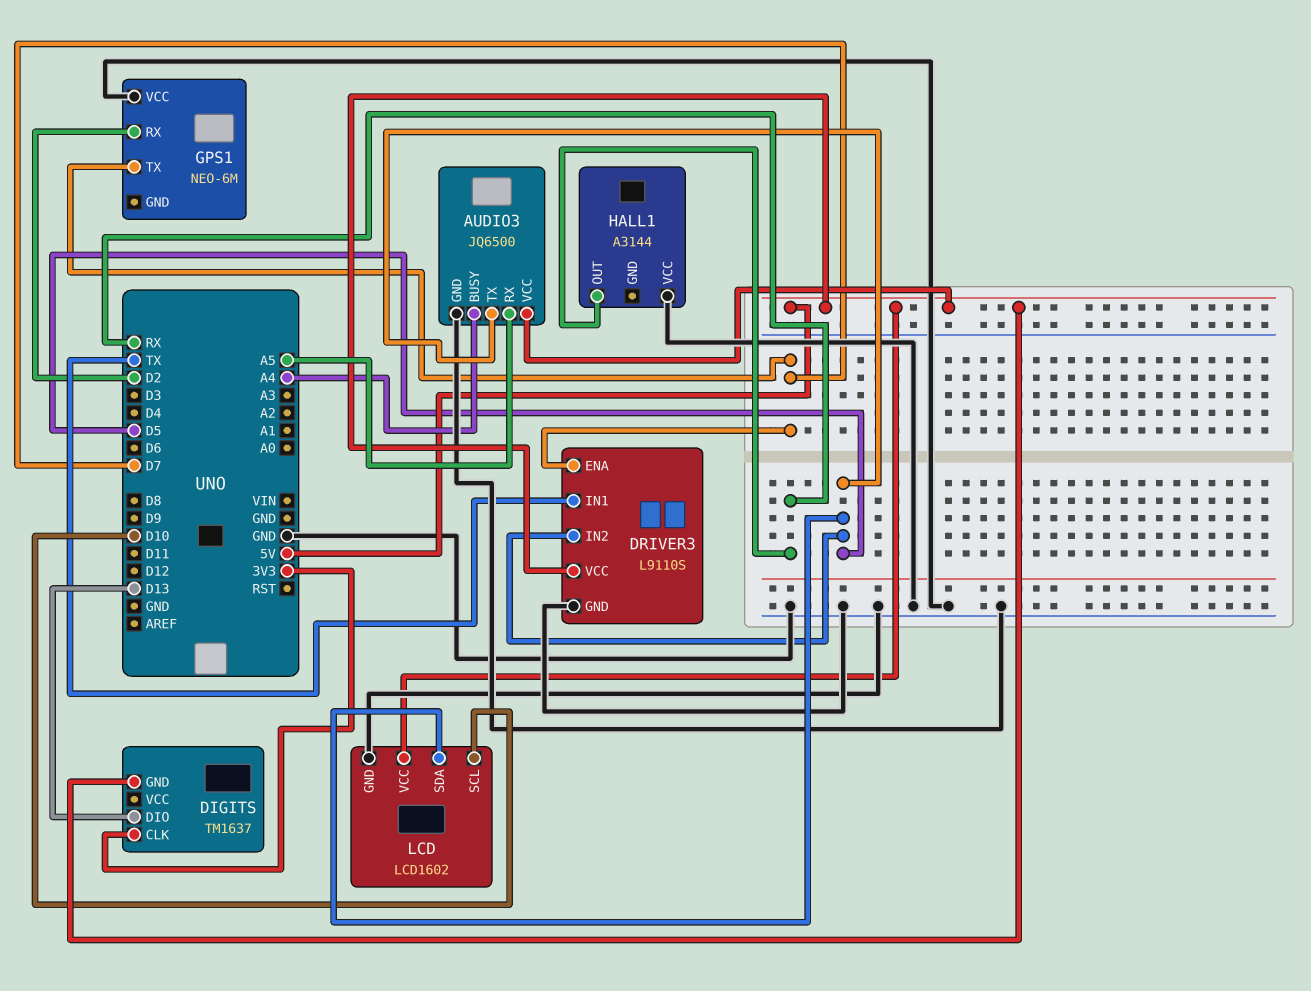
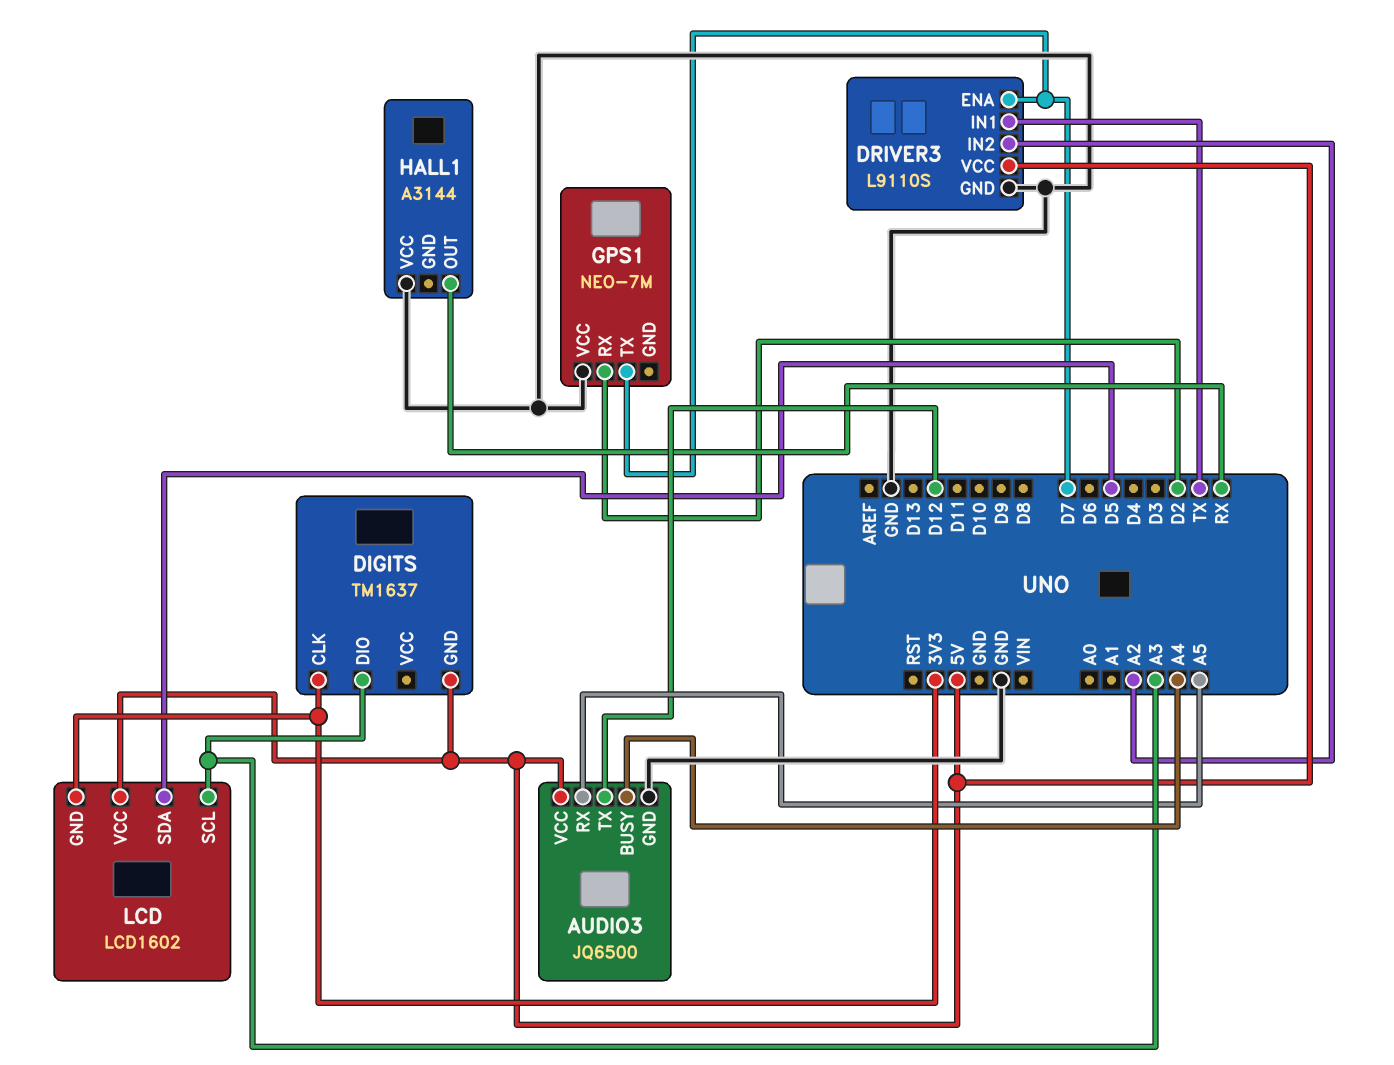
AUDIO3 pin TX: D5 -> D12
DIGITS pin DIO: D13 -> A3
DRIVER3 pin IN2: D5 -> A2
GPS1: NEO-6M -> NEO-7M
LCD pin GND: GND -> 3V3
LCD pin SCL: D10 -> A3

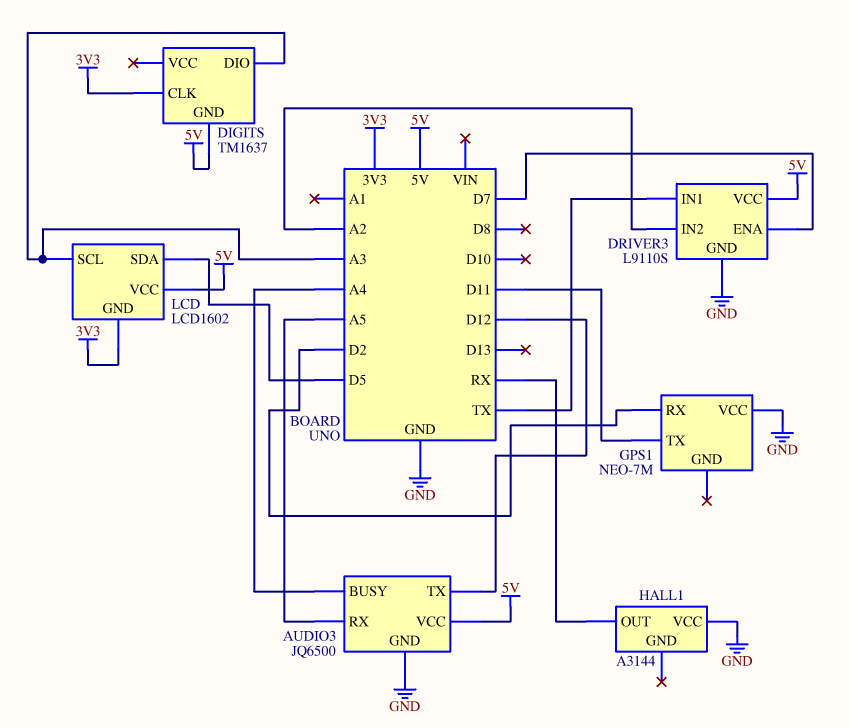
GPS1 pin TX: D7 -> D11

